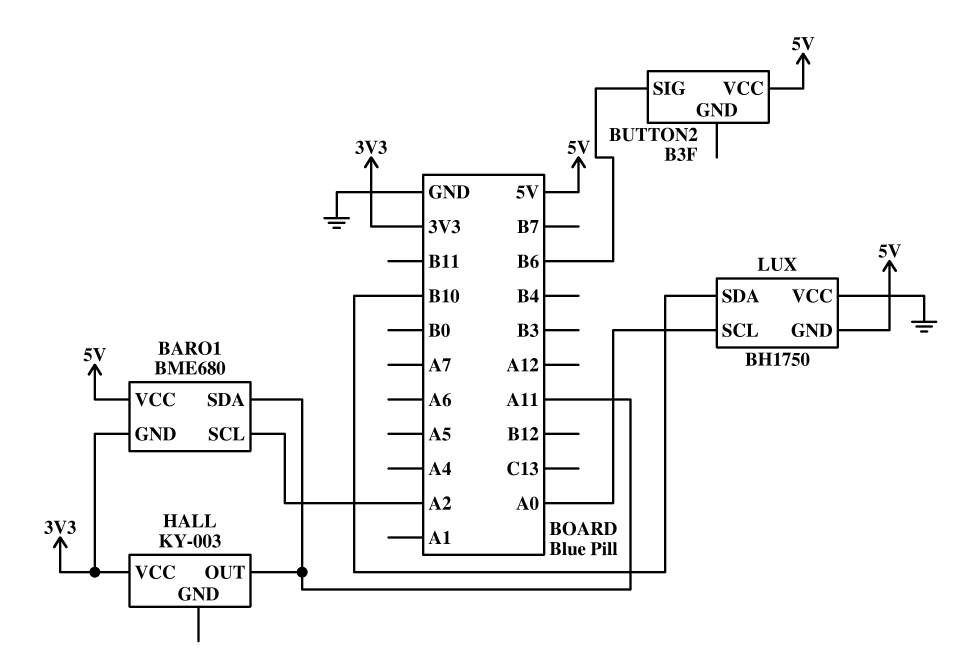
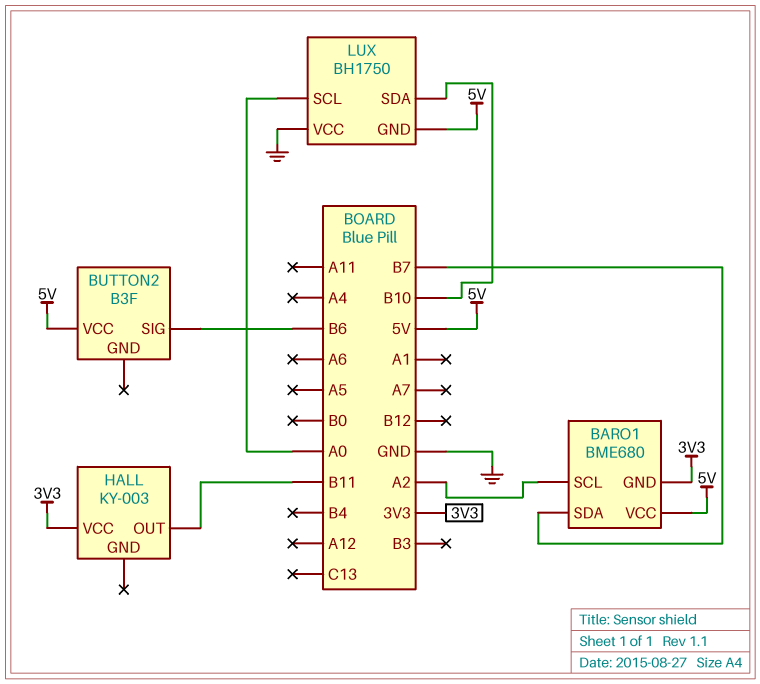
BARO1 pin SDA: A11 -> B7
HALL pin OUT: A11 -> B11

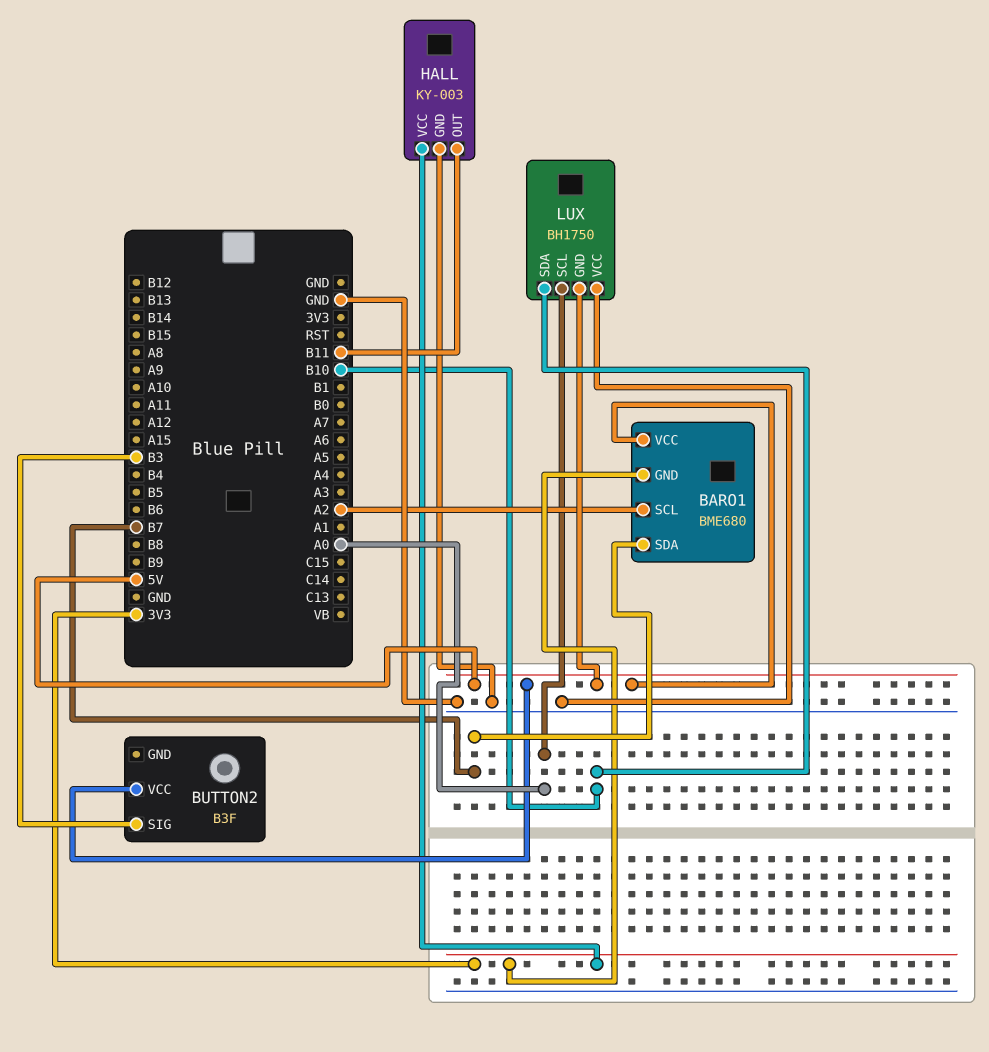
BUTTON2 pin SIG: B6 -> B3
HALL pin GND: none -> GND

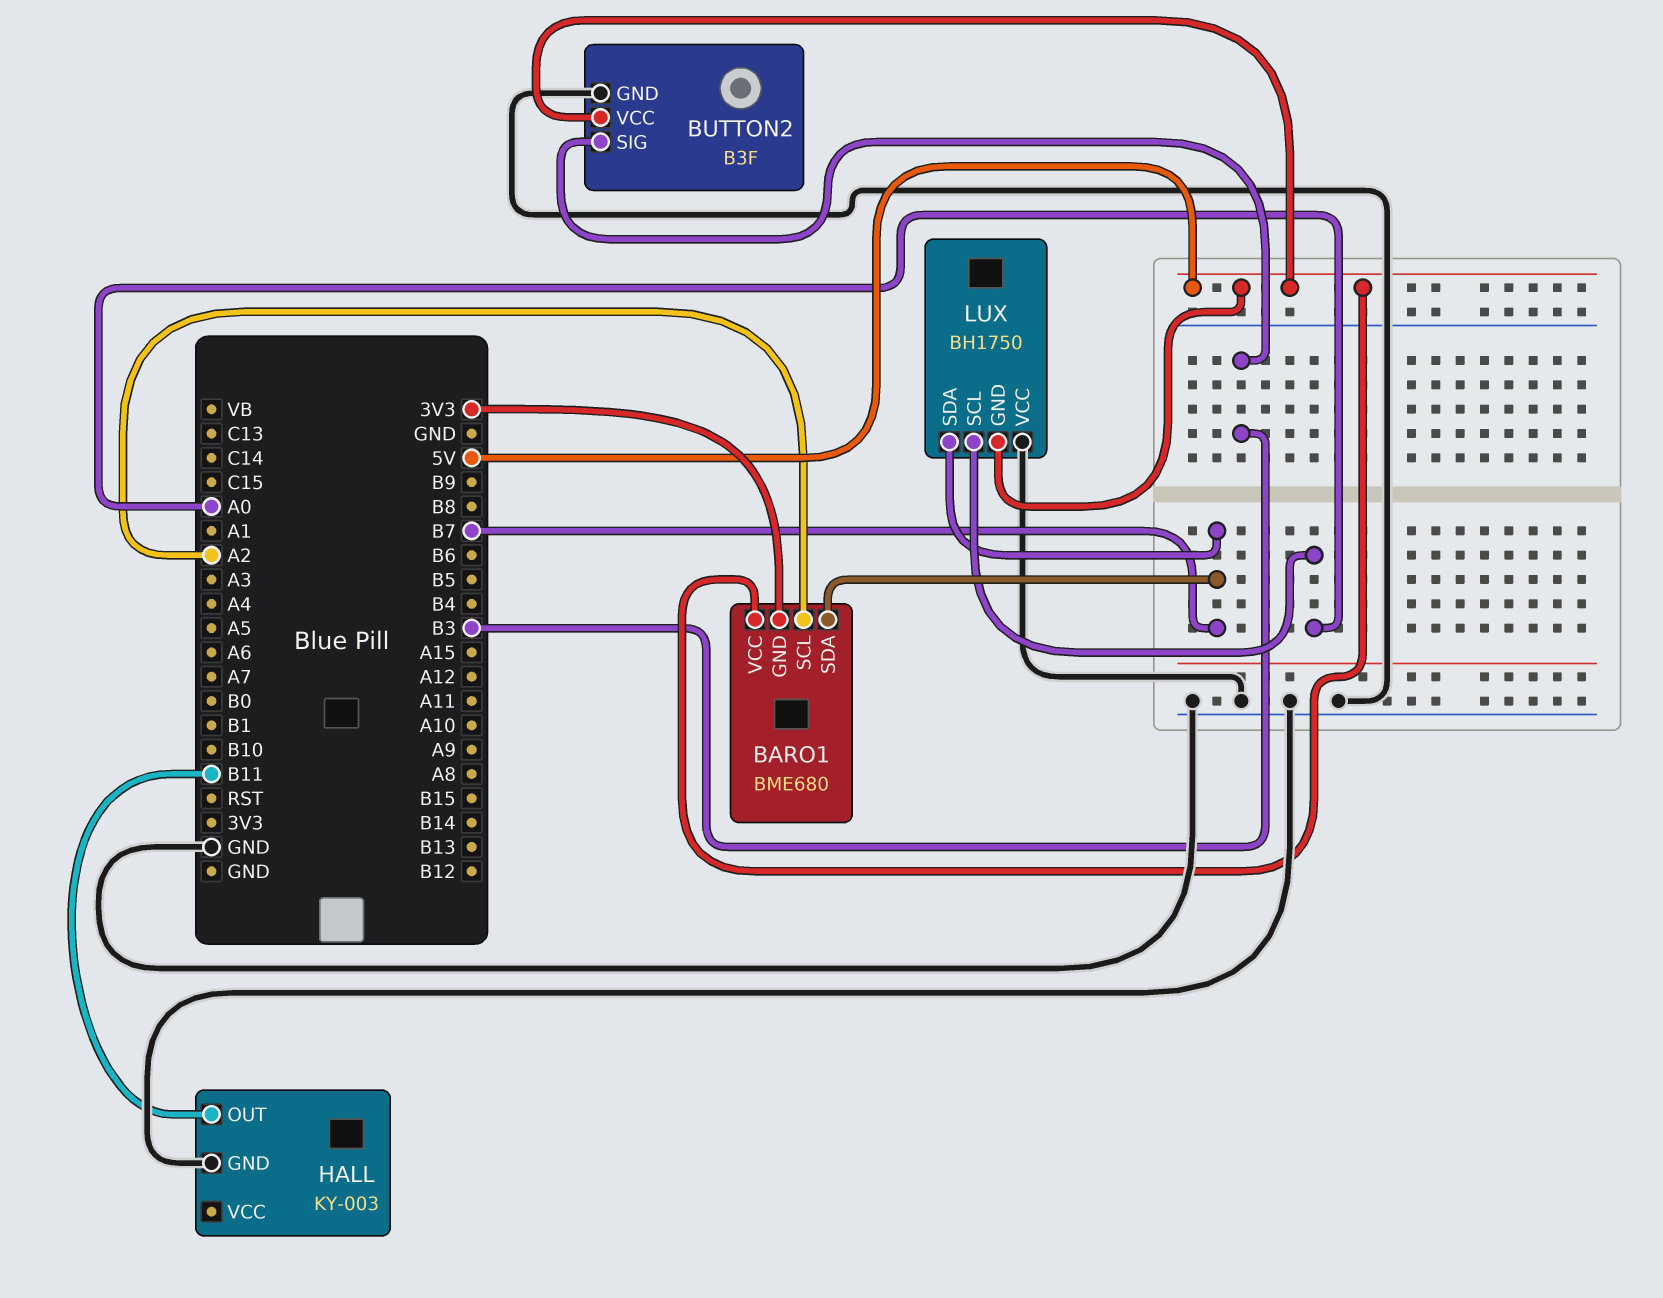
BUTTON2 pin GND: none -> GND
HALL pin VCC: 3V3 -> none
LUX pin SDA: B10 -> B7

